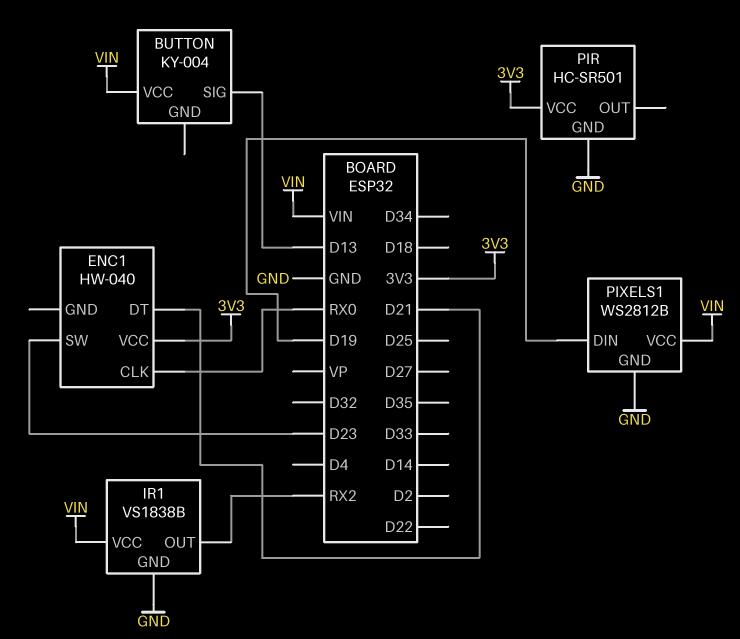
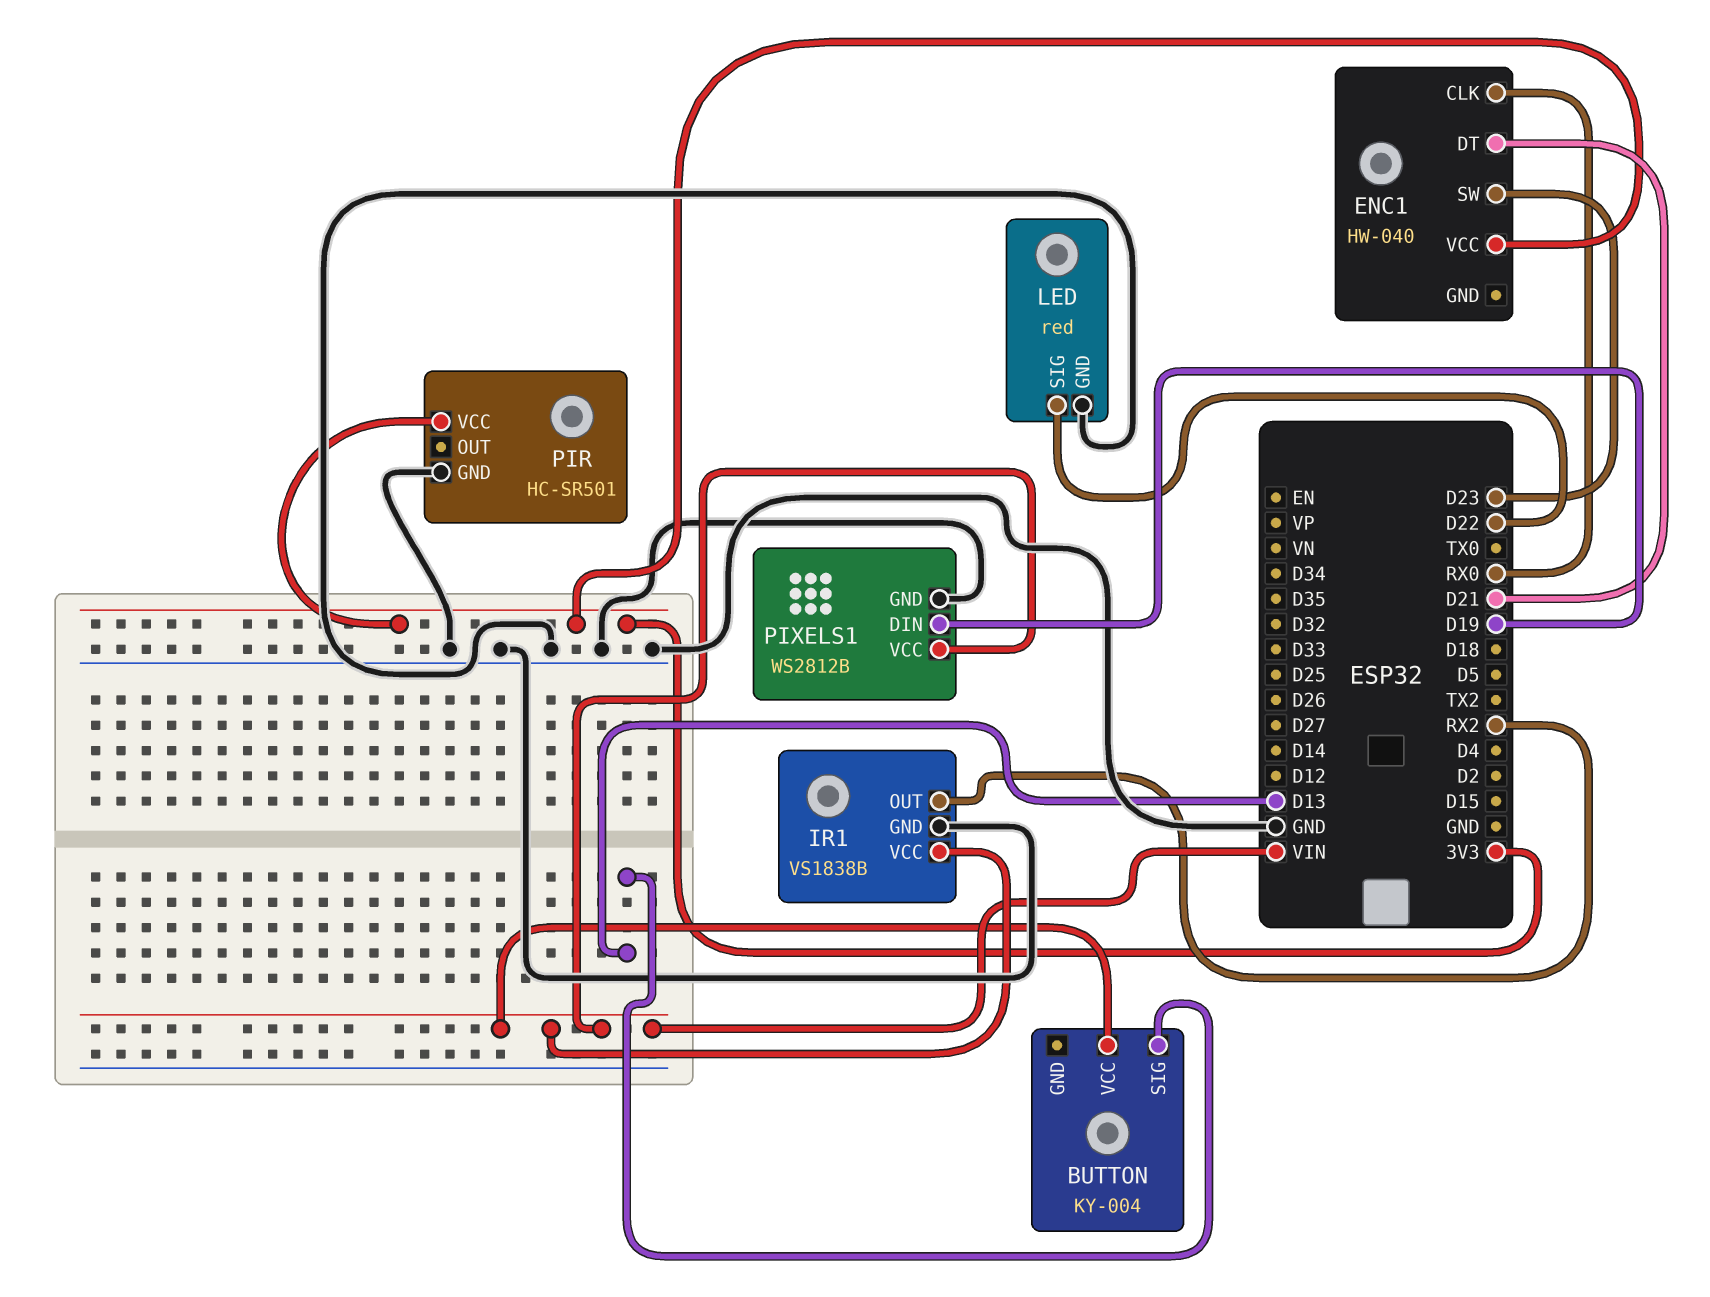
LED: none -> red
LED pin GND: none -> GND
LED pin SIG: none -> D22

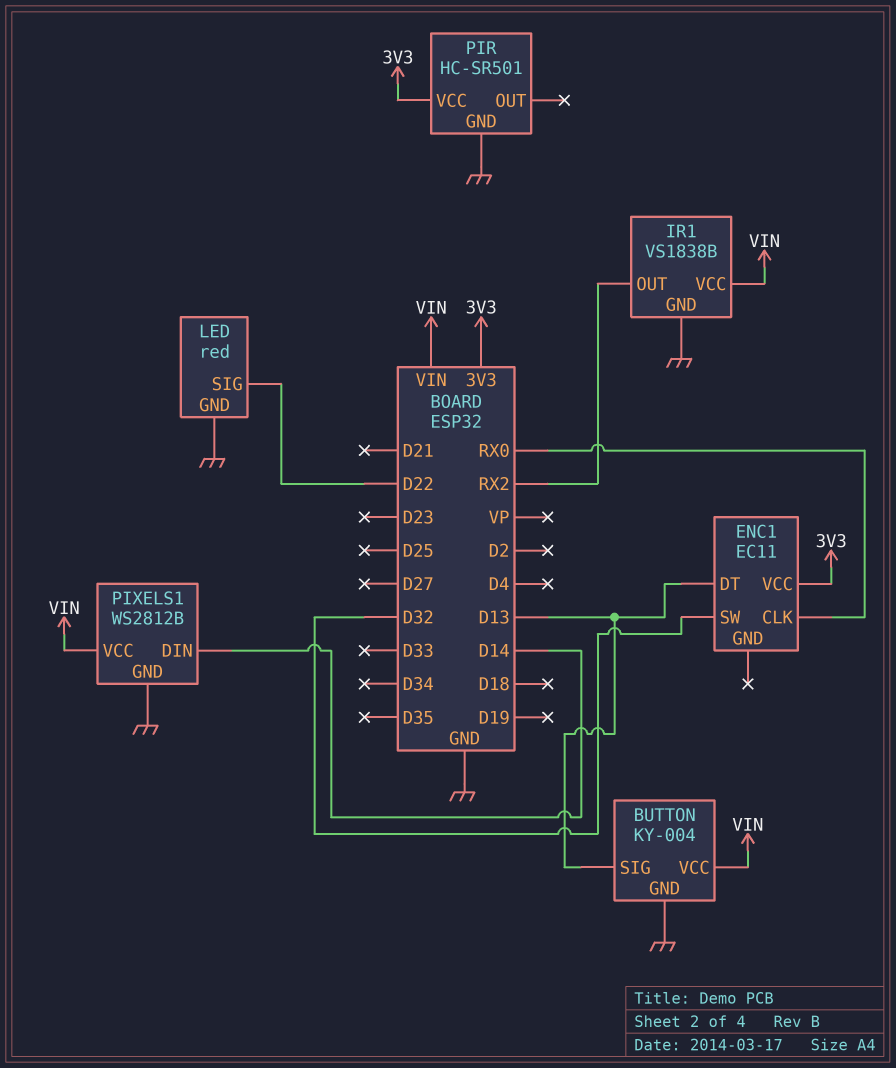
BUTTON pin GND: none -> GND
ENC1: HW-040 -> EC11
ENC1 pin DT: D21 -> D13
ENC1 pin SW: D23 -> D32
PIXELS1 pin DIN: D19 -> D14

